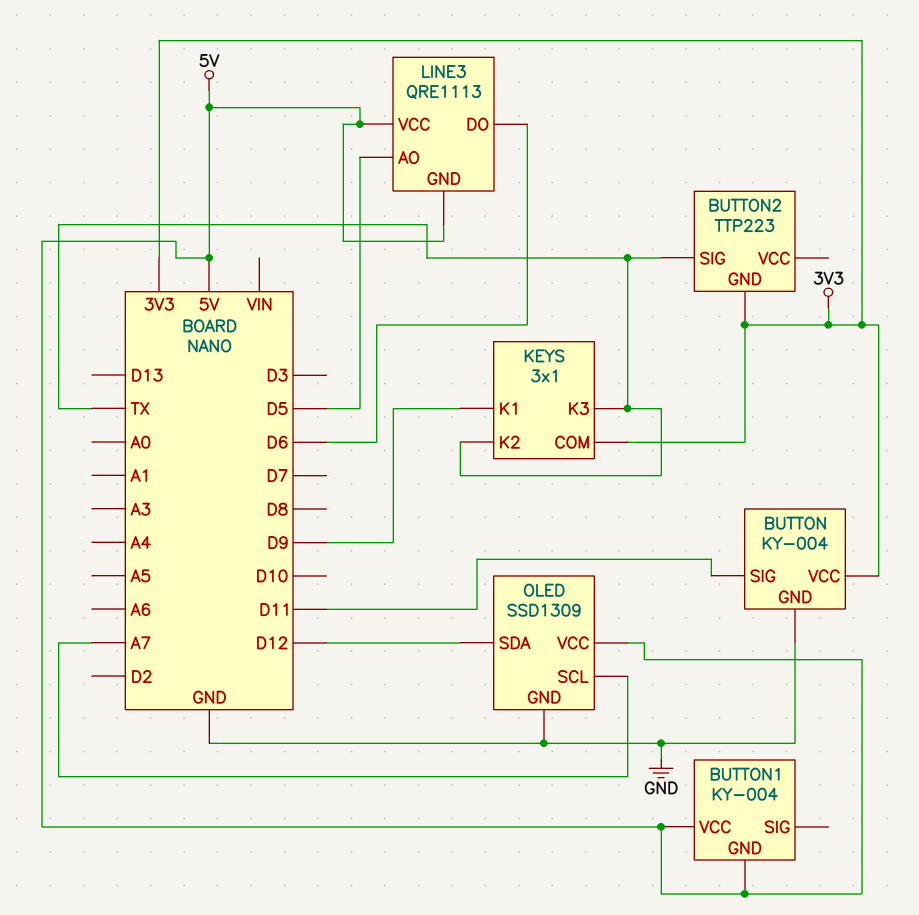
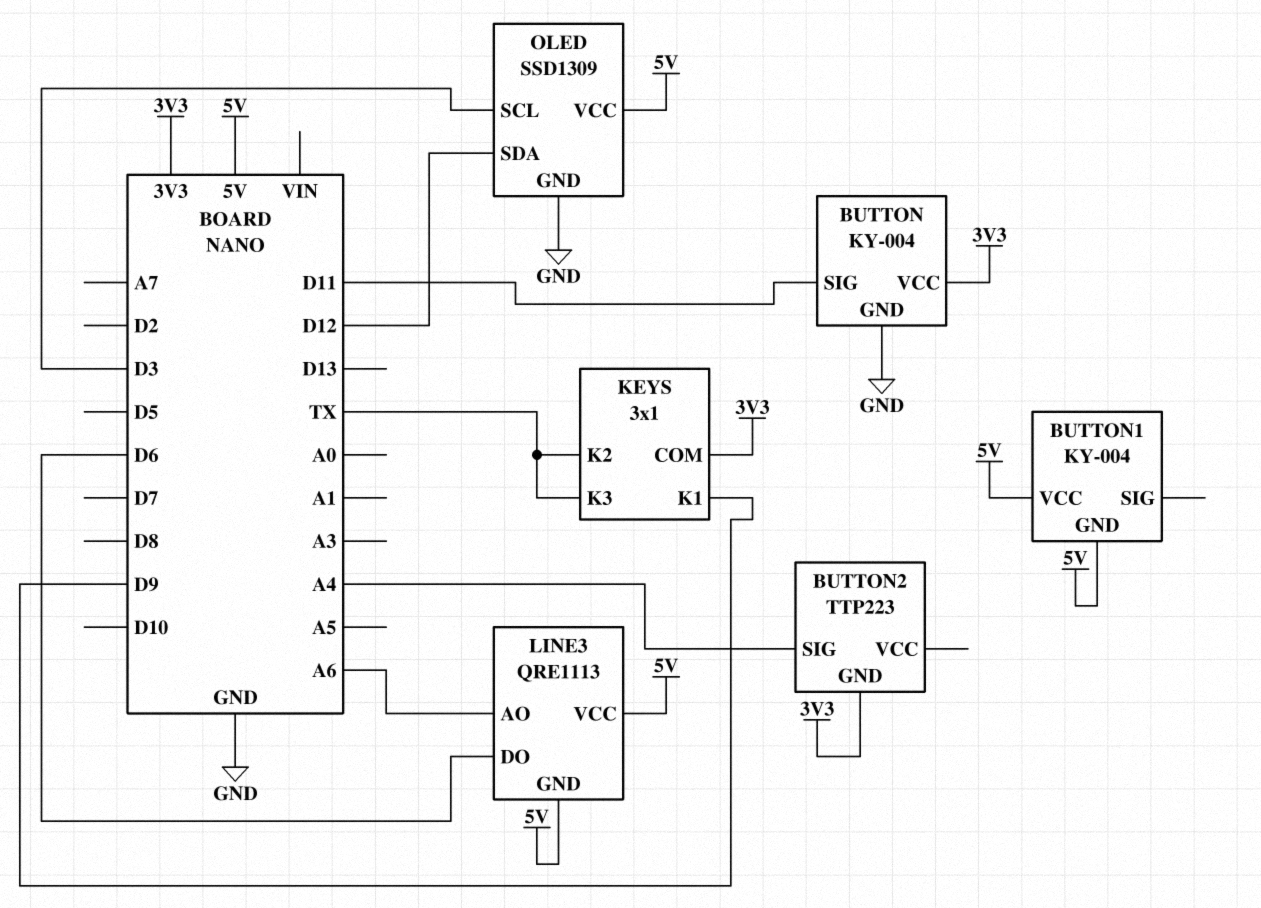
BUTTON2 pin SIG: TX -> A4
LINE3 pin AO: D5 -> A6
OLED pin SCL: A7 -> D3

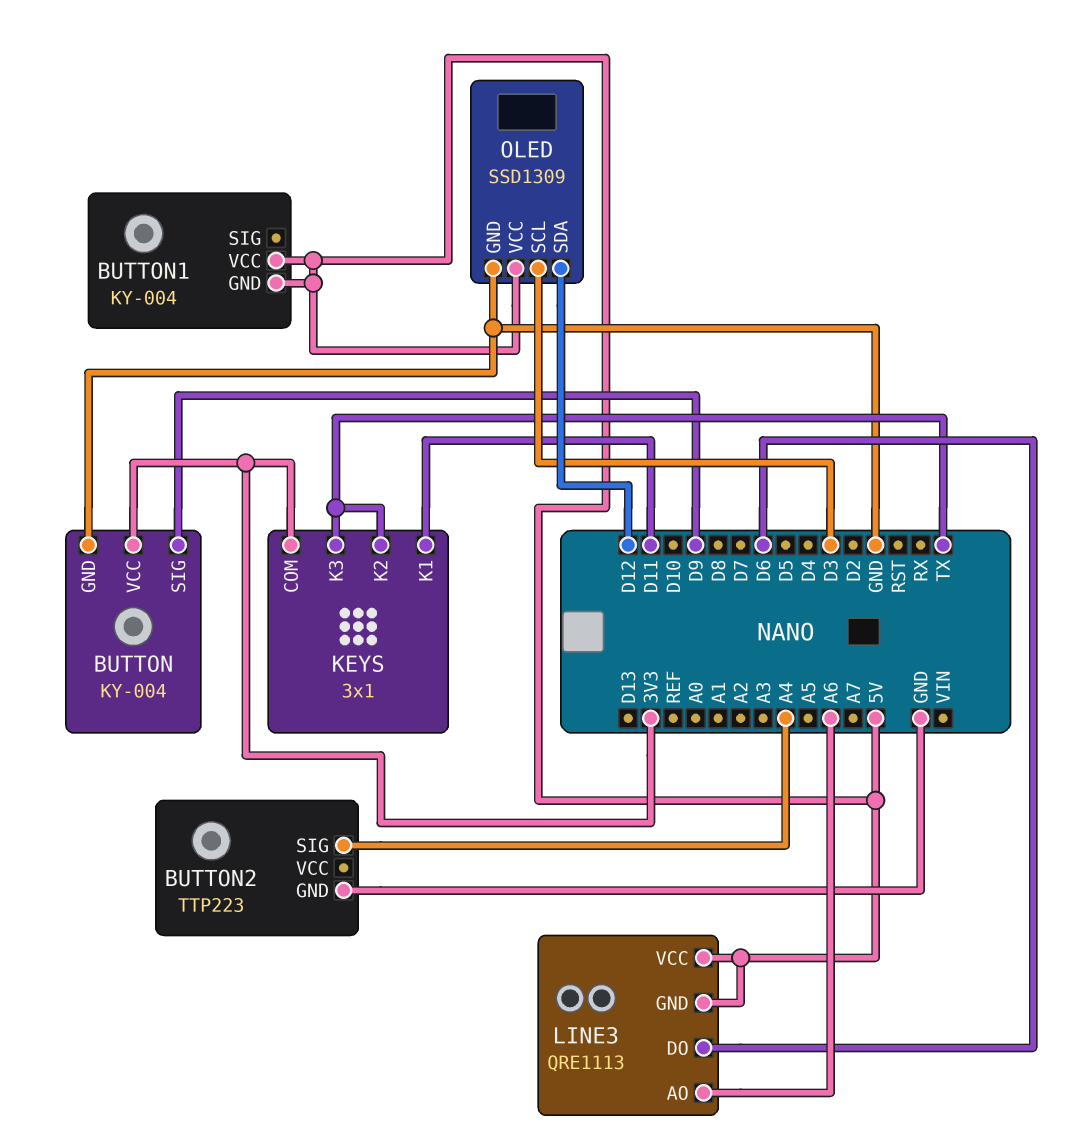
BUTTON pin SIG: D11 -> D9
BUTTON2 pin GND: 3V3 -> GND
KEYS pin K1: D9 -> D11

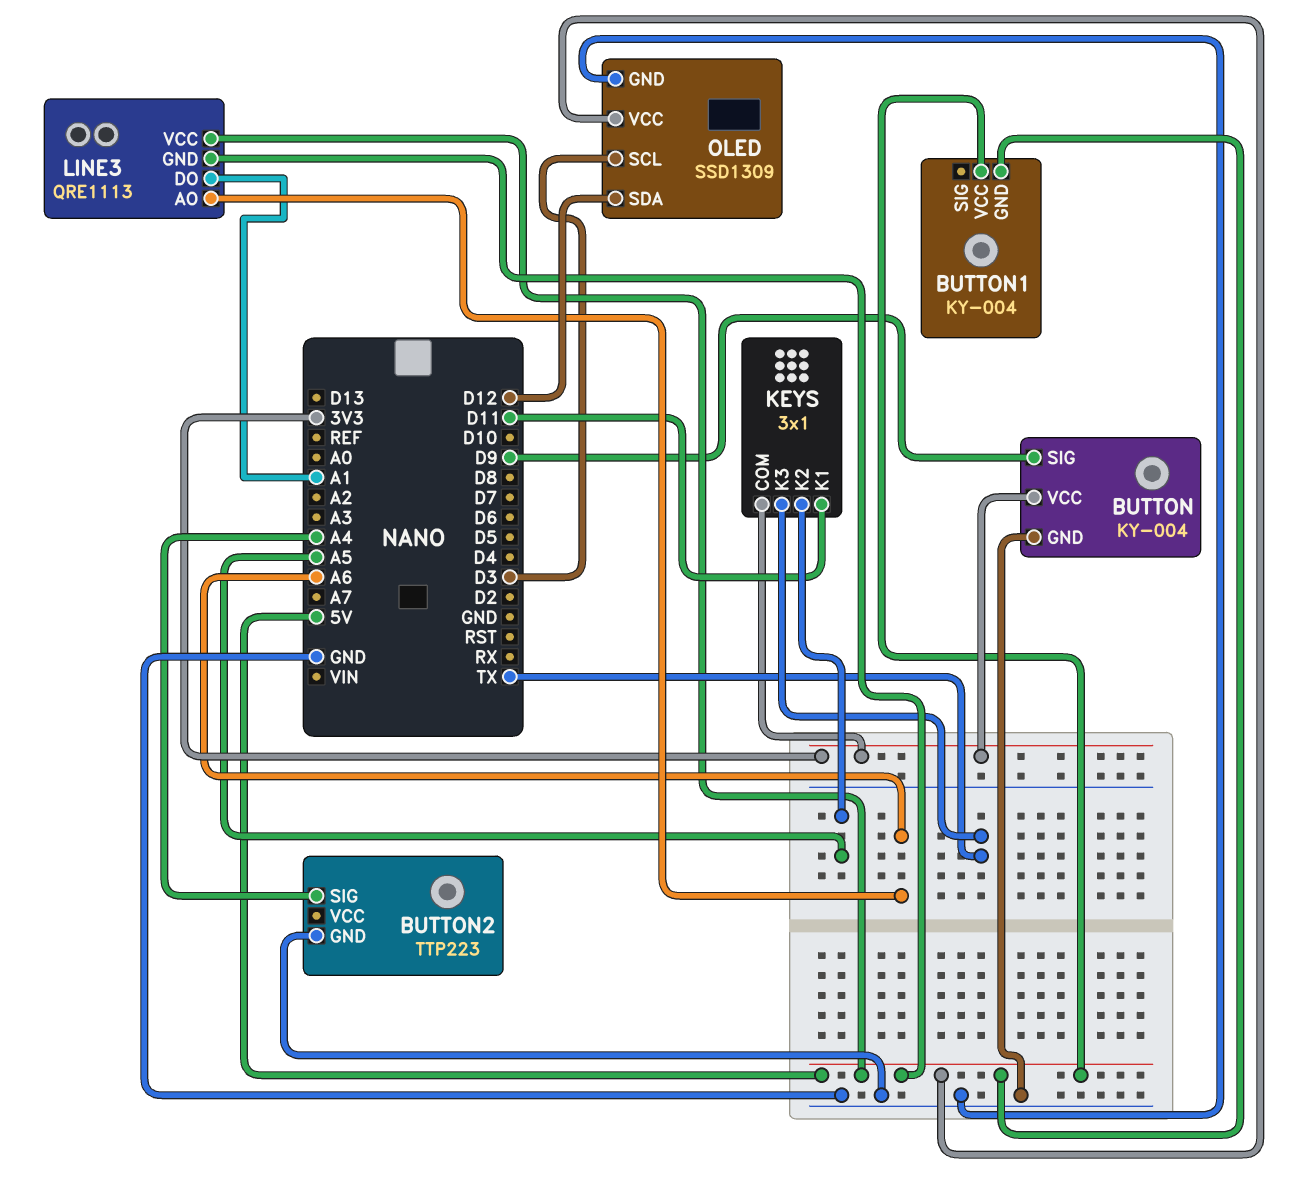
KEYS pin K2: TX -> A5
LINE3 pin DO: D6 -> A1

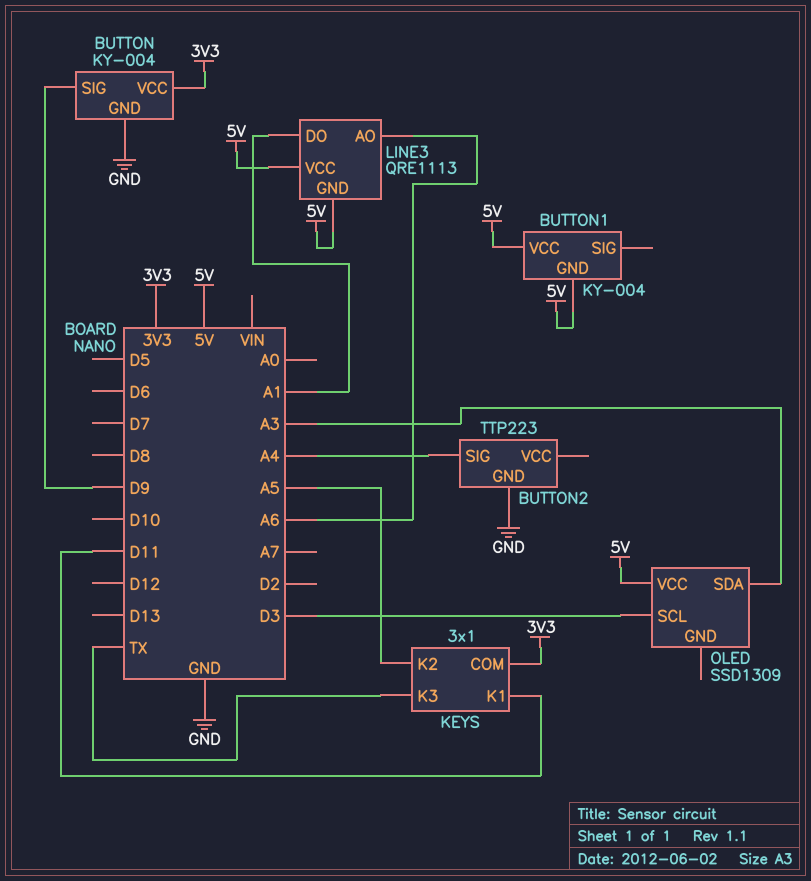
OLED pin GND: GND -> none
OLED pin SDA: D12 -> A3

